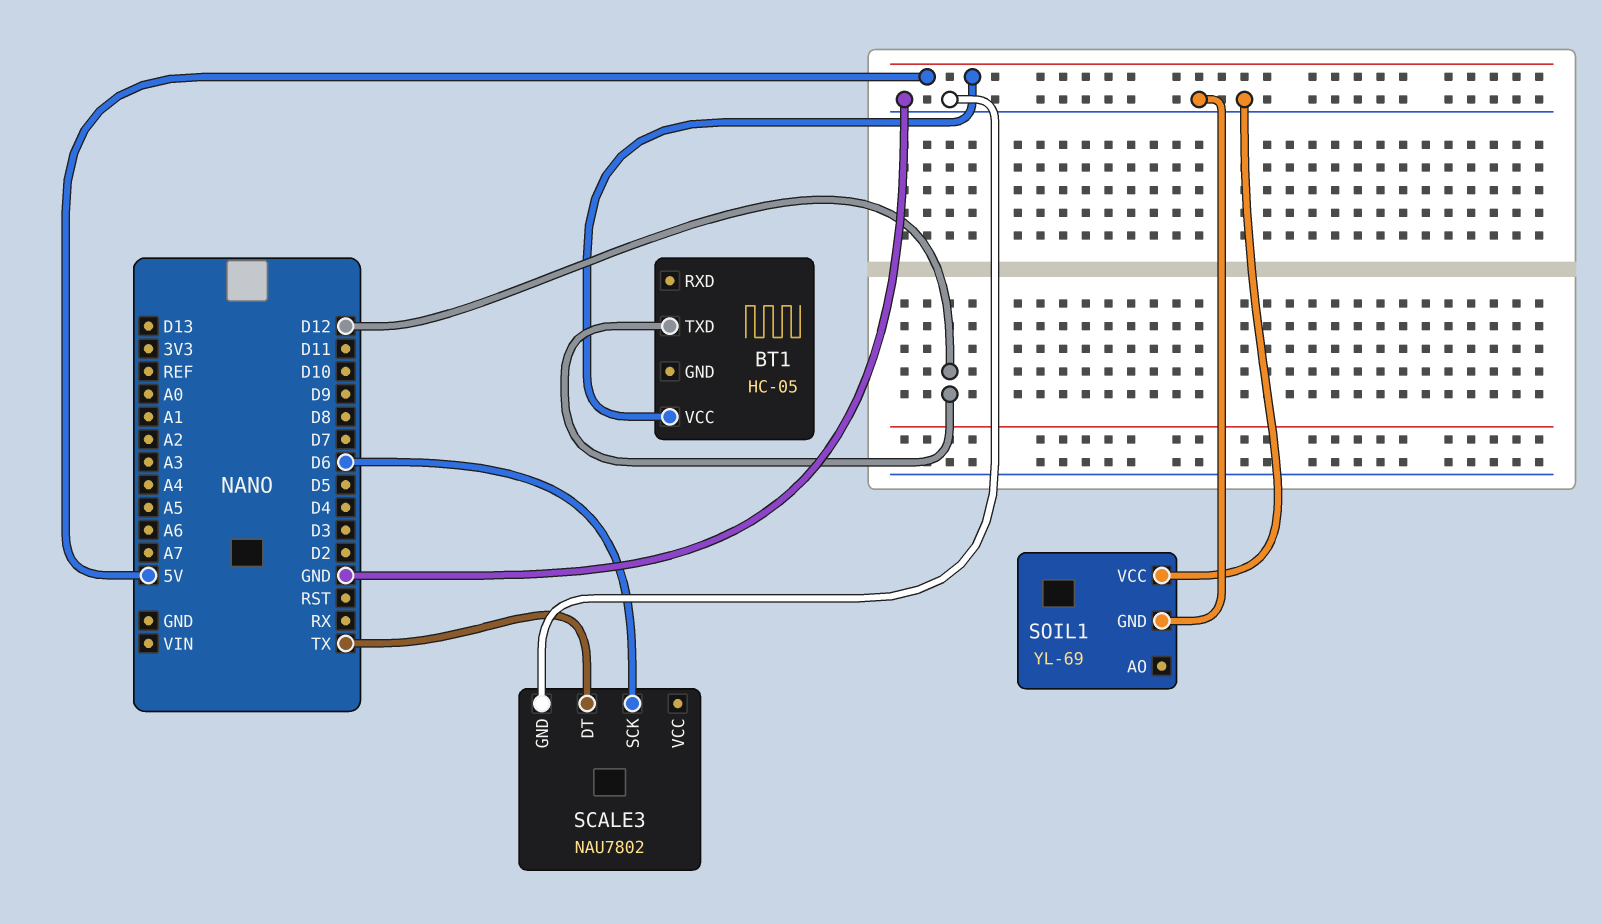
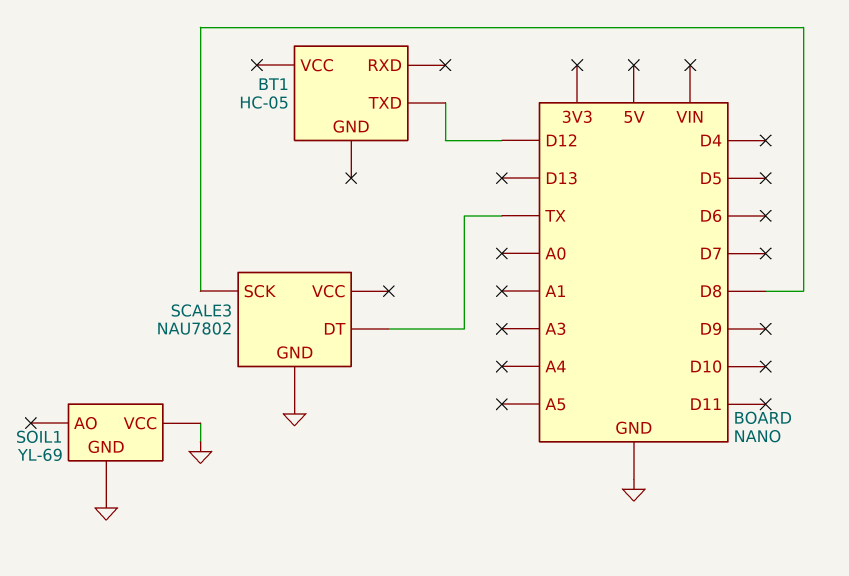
BT1 pin VCC: 5V -> none
SCALE3 pin SCK: D6 -> D8

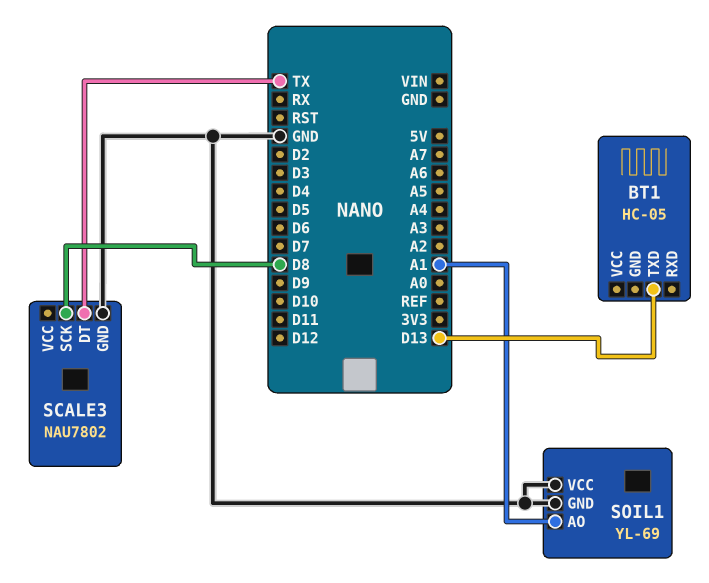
BT1 pin TXD: D12 -> D13
SOIL1 pin AO: none -> A1

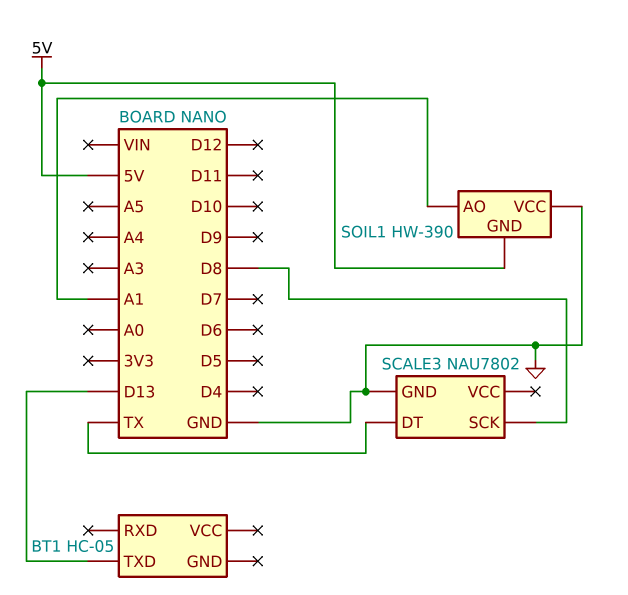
SOIL1: YL-69 -> HW-390
SOIL1 pin GND: GND -> 5V

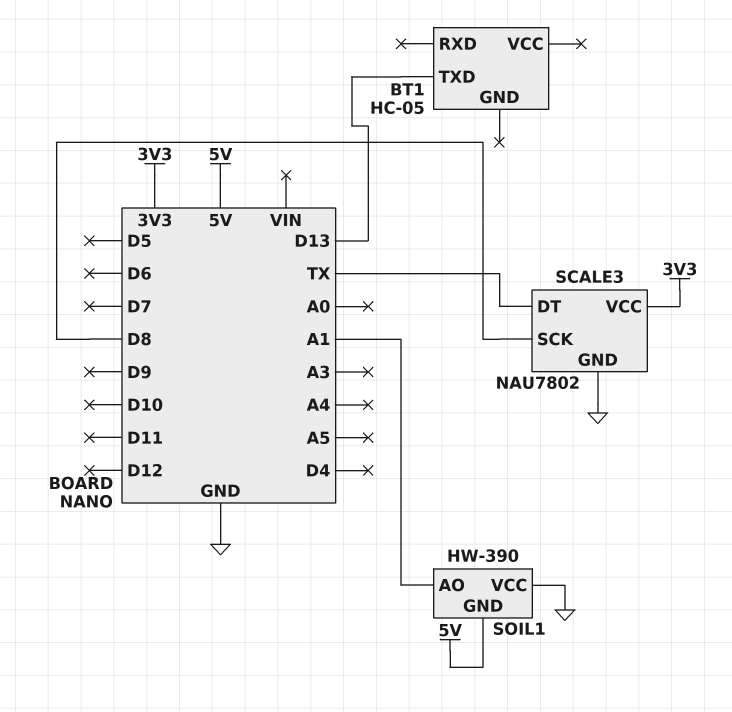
SCALE3 pin VCC: none -> 3V3

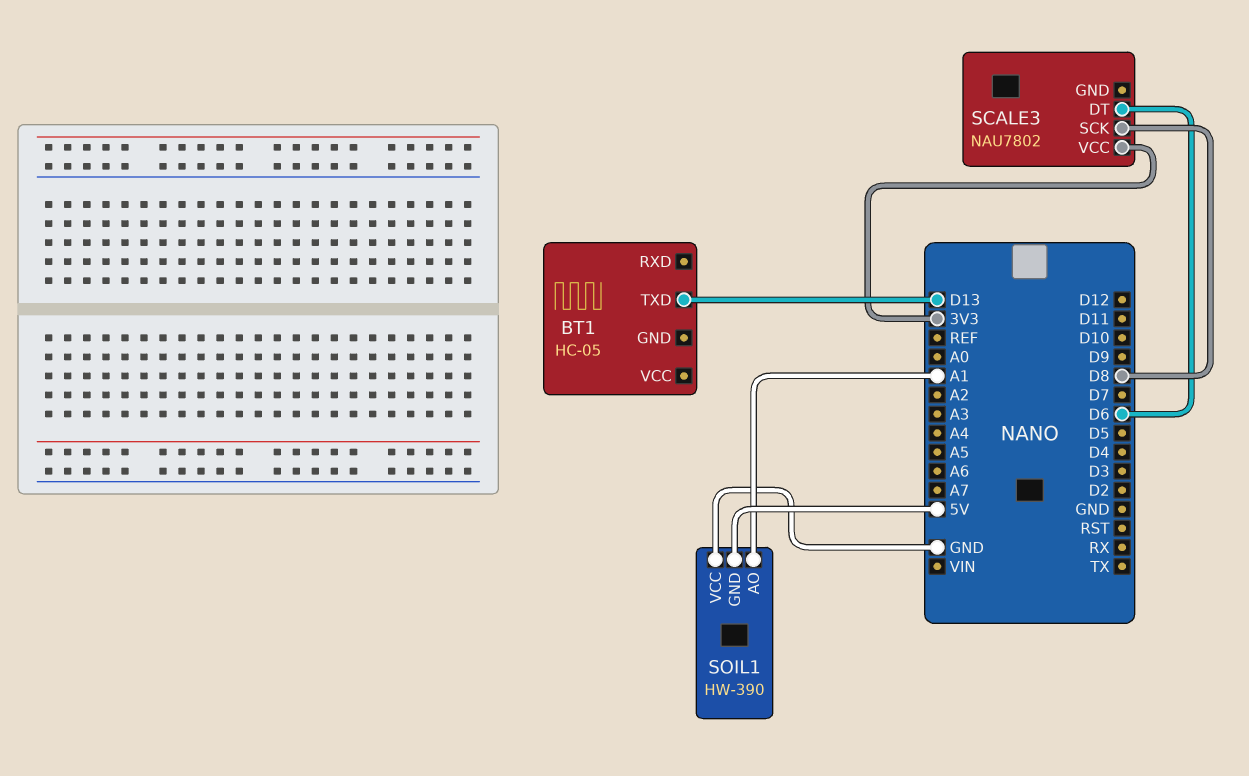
SCALE3 pin DT: TX -> D6
SCALE3 pin GND: GND -> none

